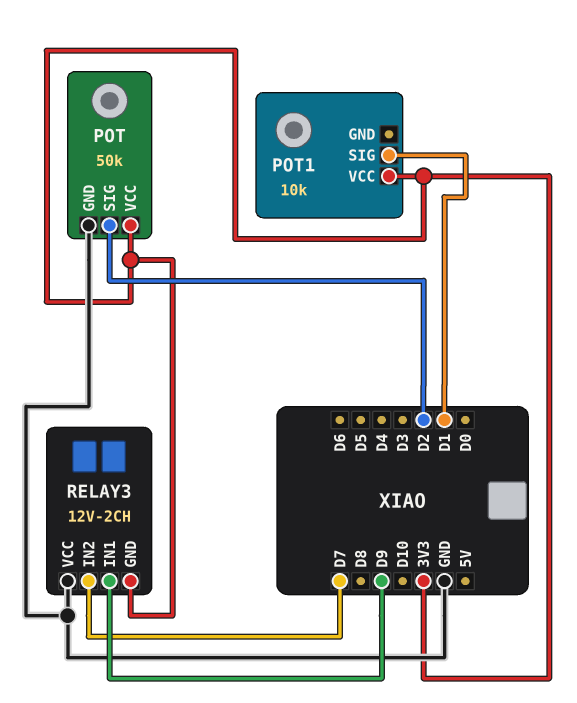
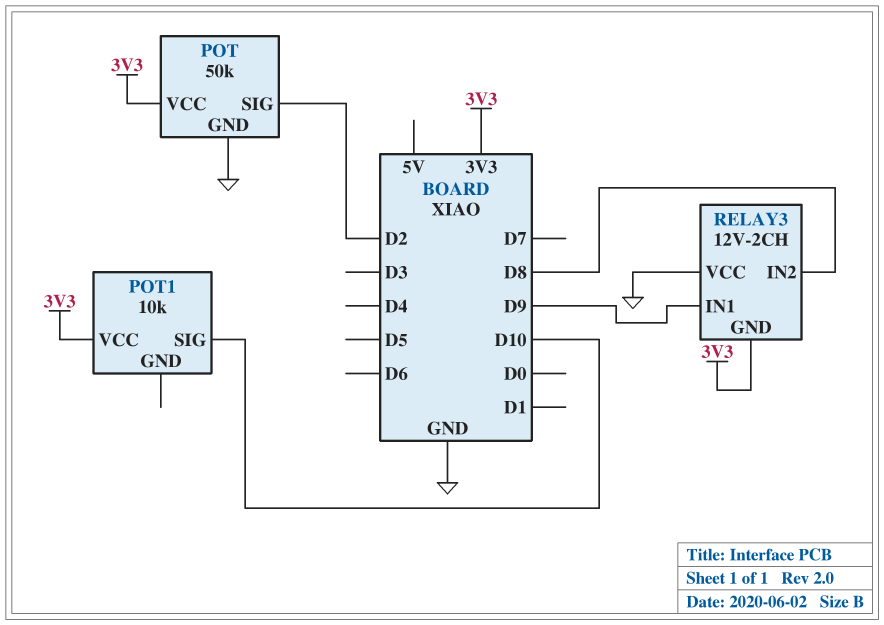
POT1 pin SIG: D1 -> D10
RELAY3 pin IN2: D7 -> D8

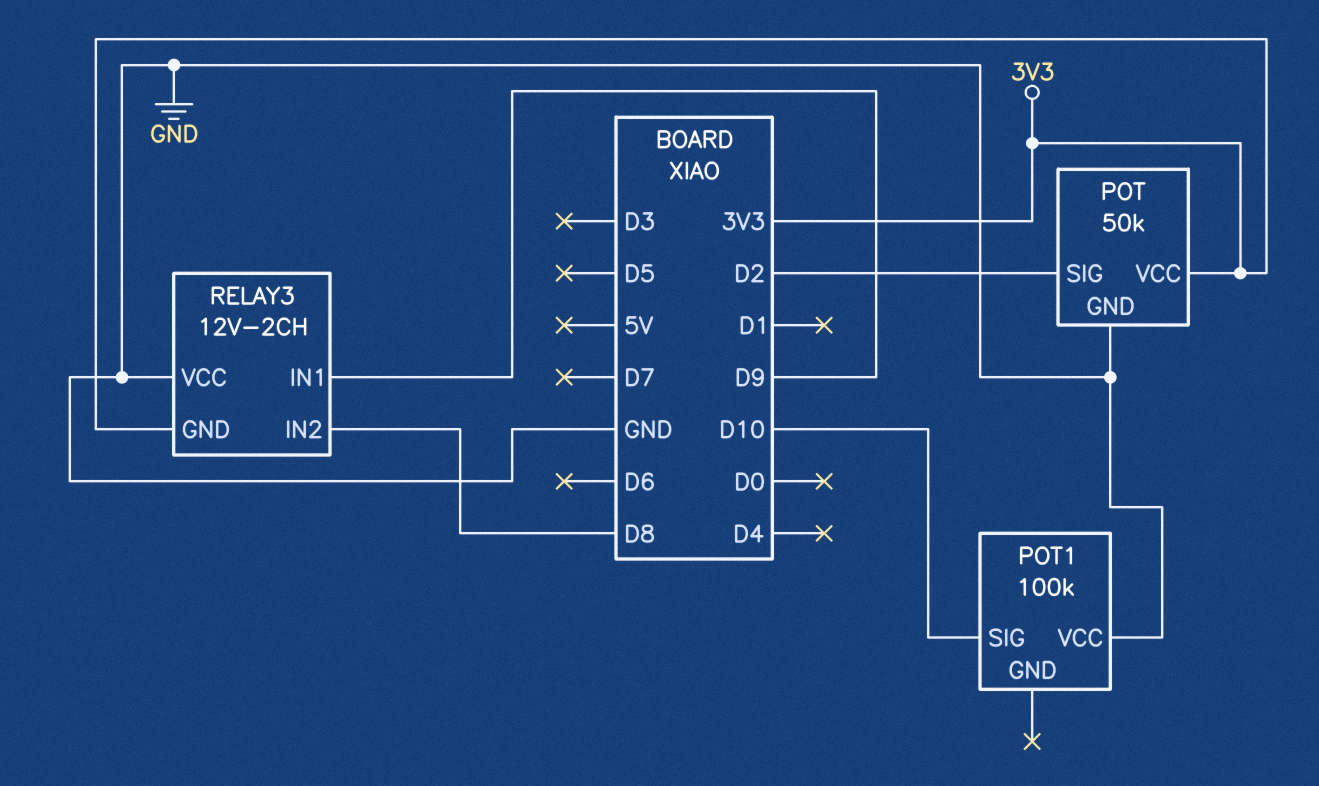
POT1: 10k -> 100k
POT1 pin VCC: 3V3 -> GND

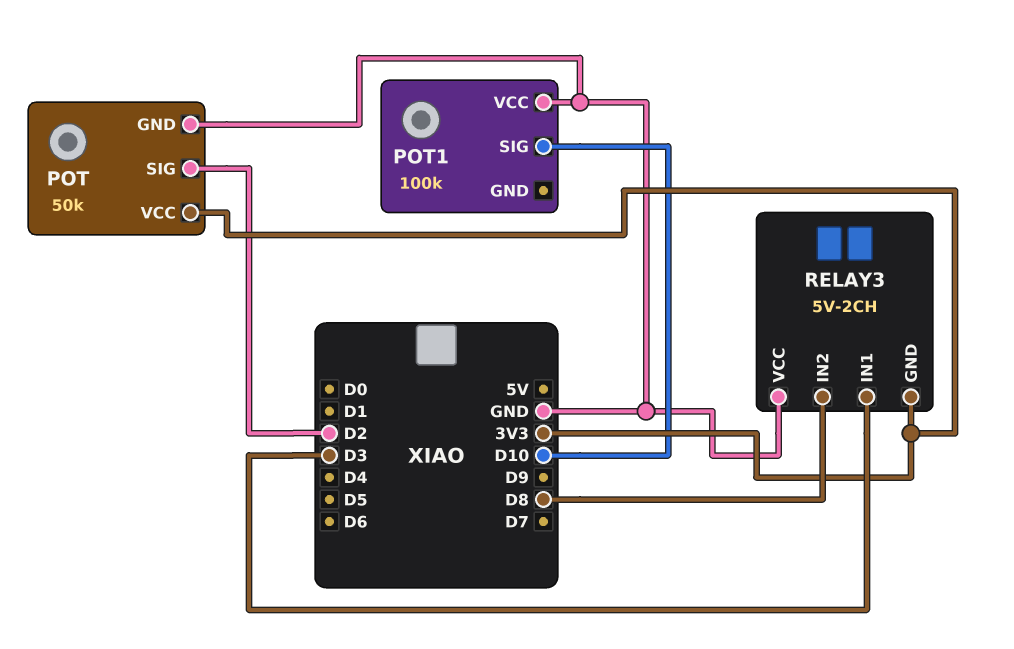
RELAY3: 12V-2CH -> 5V-2CH
RELAY3 pin IN1: D9 -> D3

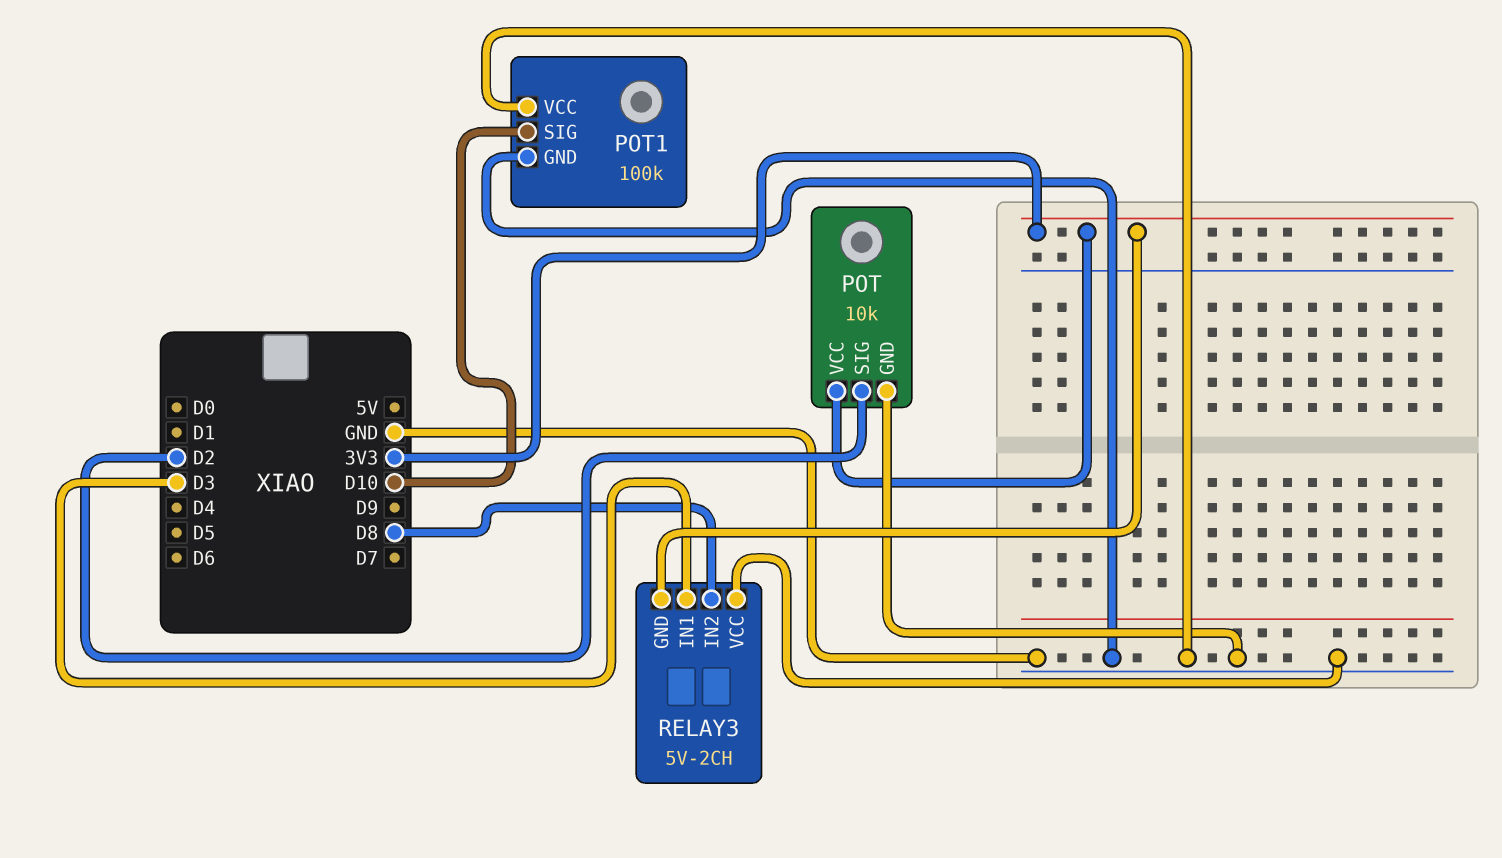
POT: 50k -> 10k
POT1 pin GND: none -> GND

